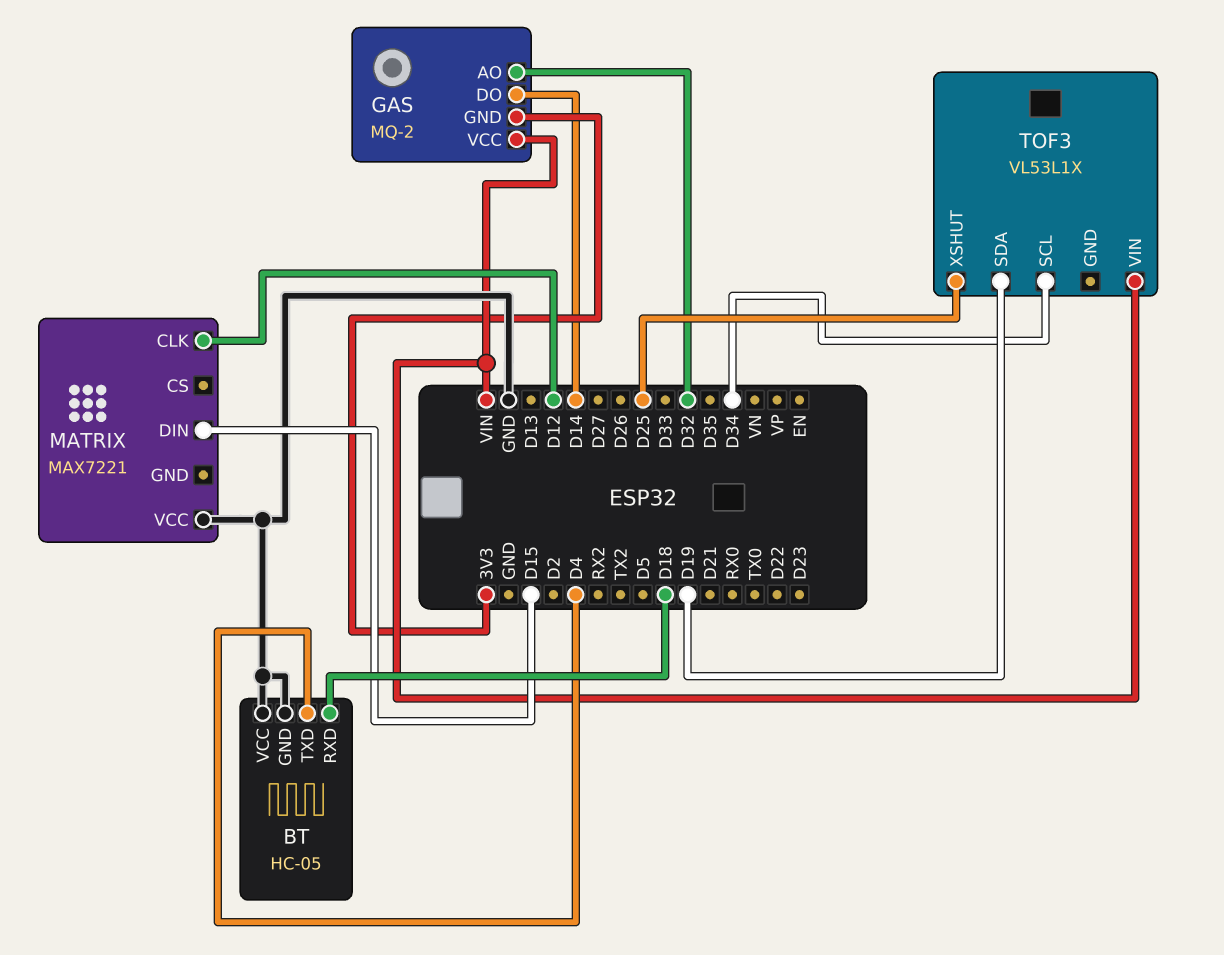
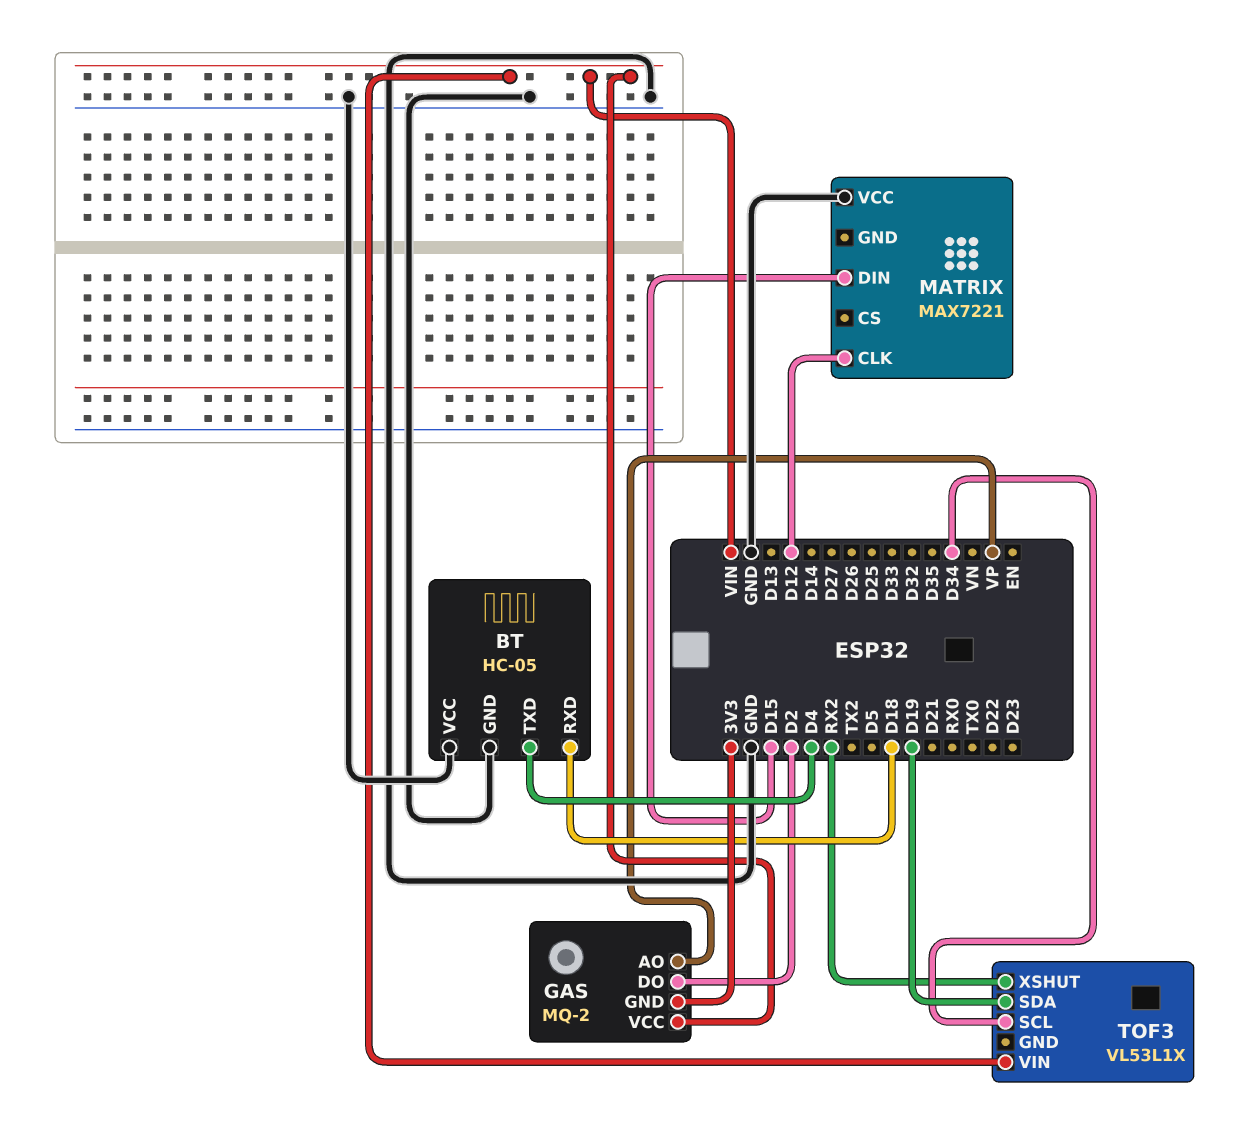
GAS pin AO: D32 -> VP
GAS pin DO: D14 -> D2
TOF3 pin XSHUT: D25 -> RX2

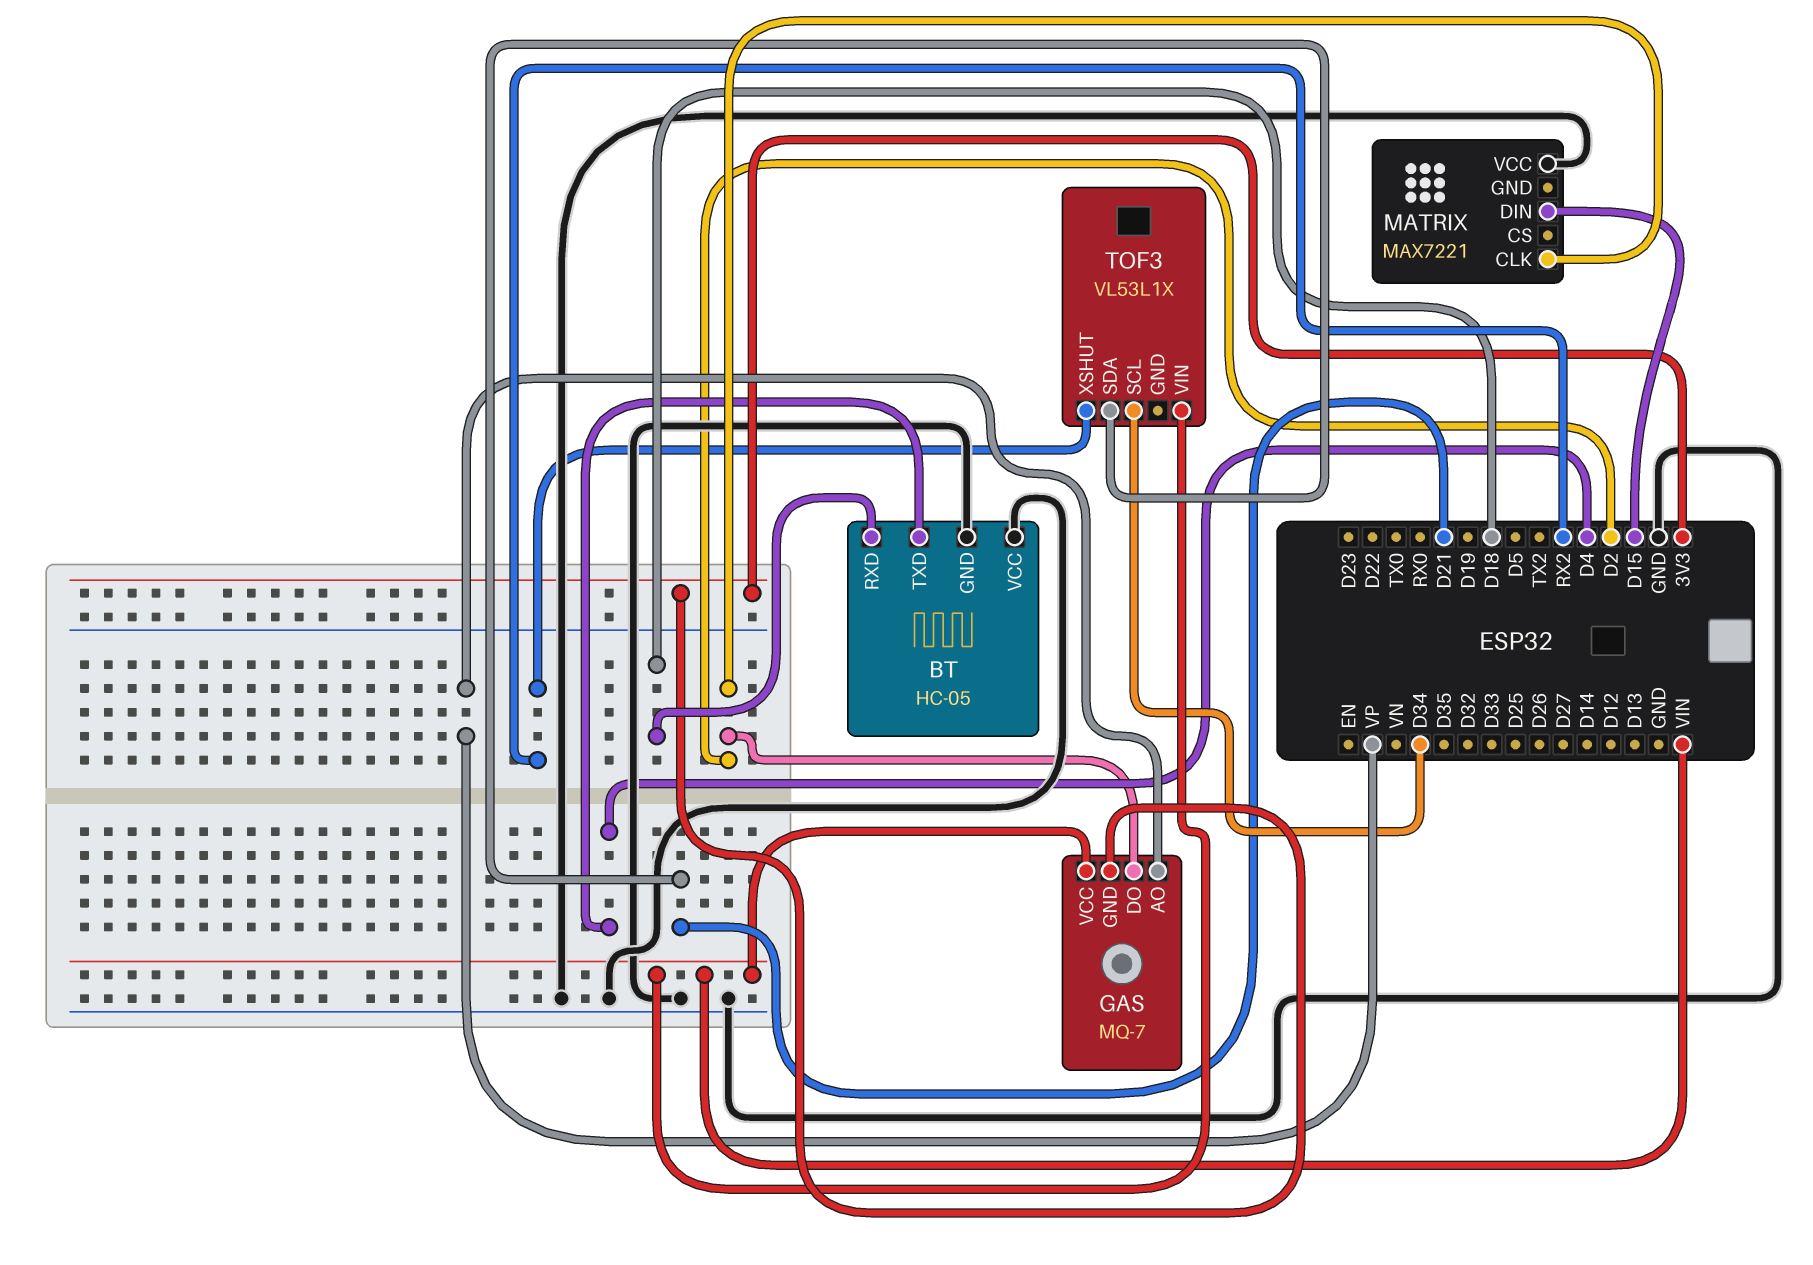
GAS: MQ-2 -> MQ-7
MATRIX pin CLK: D12 -> D2
TOF3 pin SDA: D19 -> D21

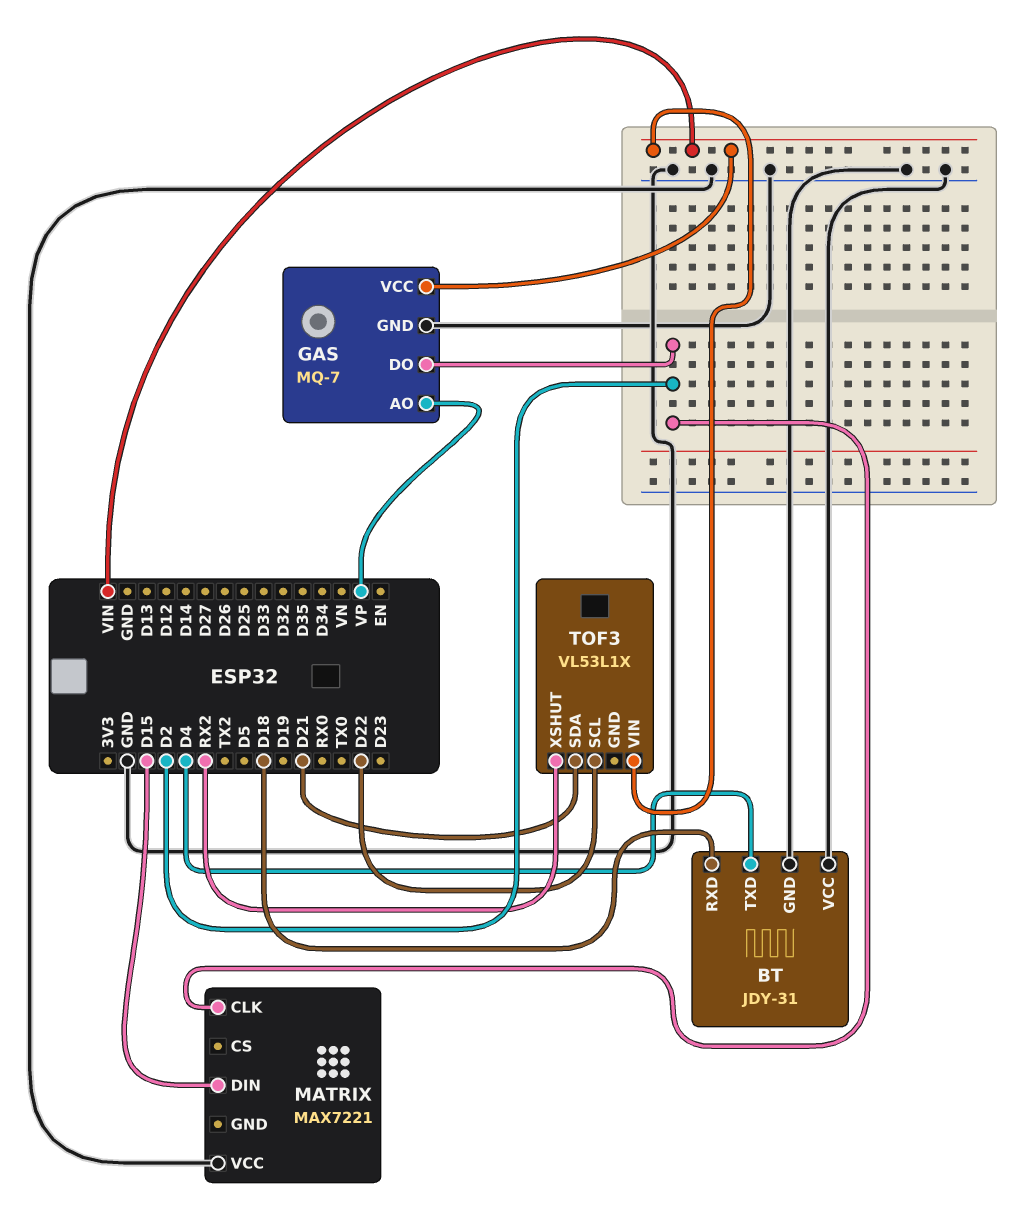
BT: HC-05 -> JDY-31
GAS pin GND: 3V3 -> GND
TOF3 pin SCL: D34 -> D22

